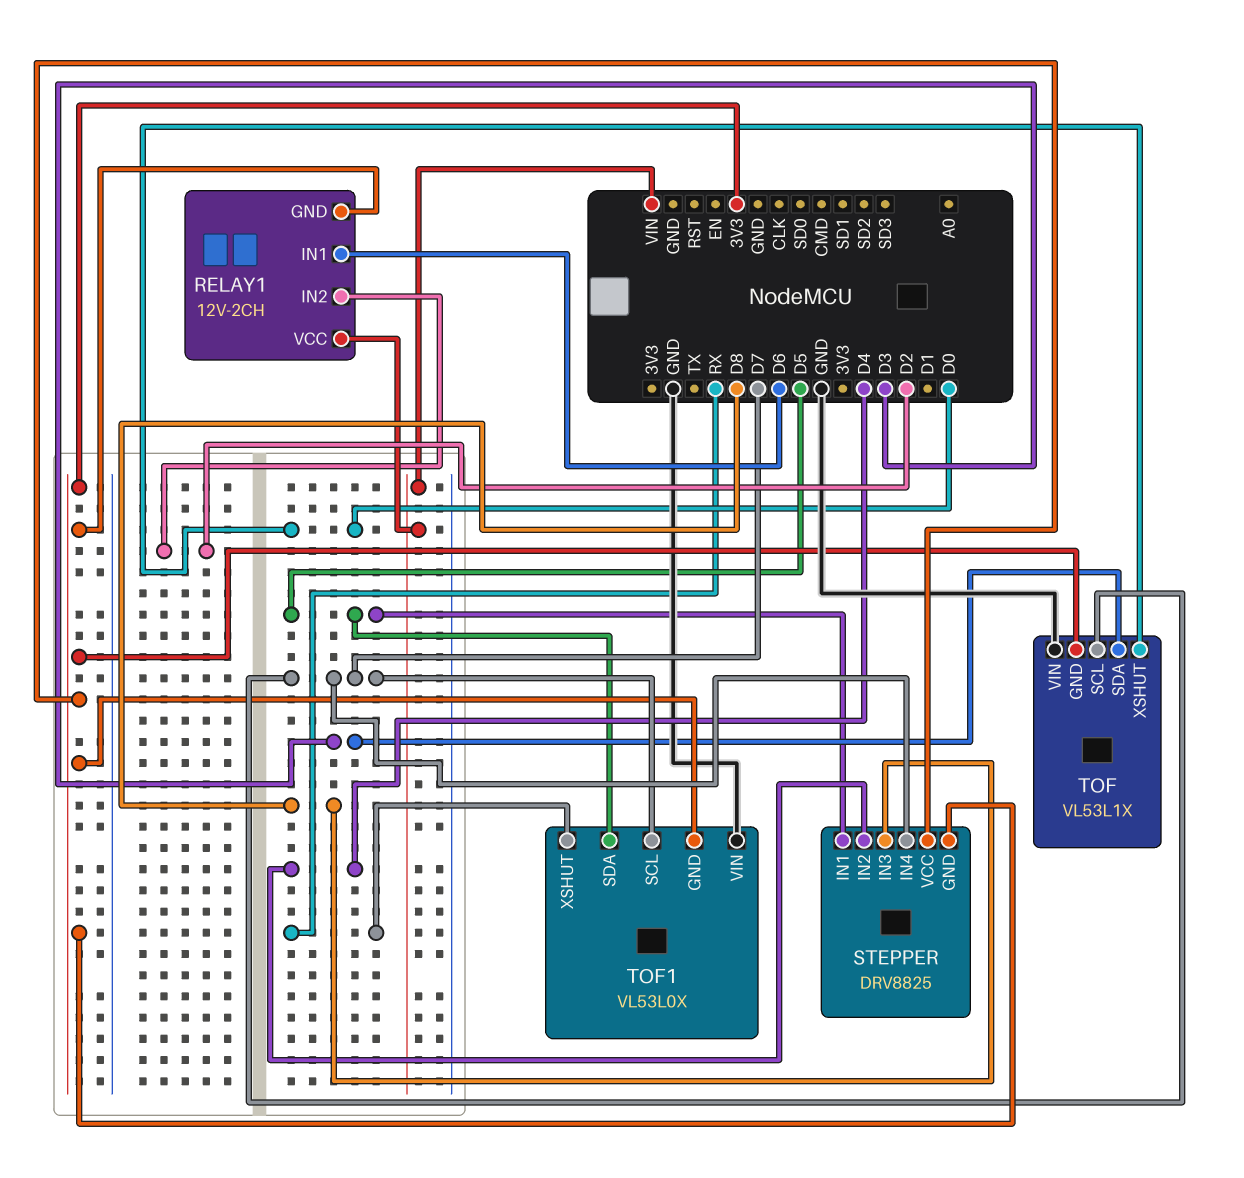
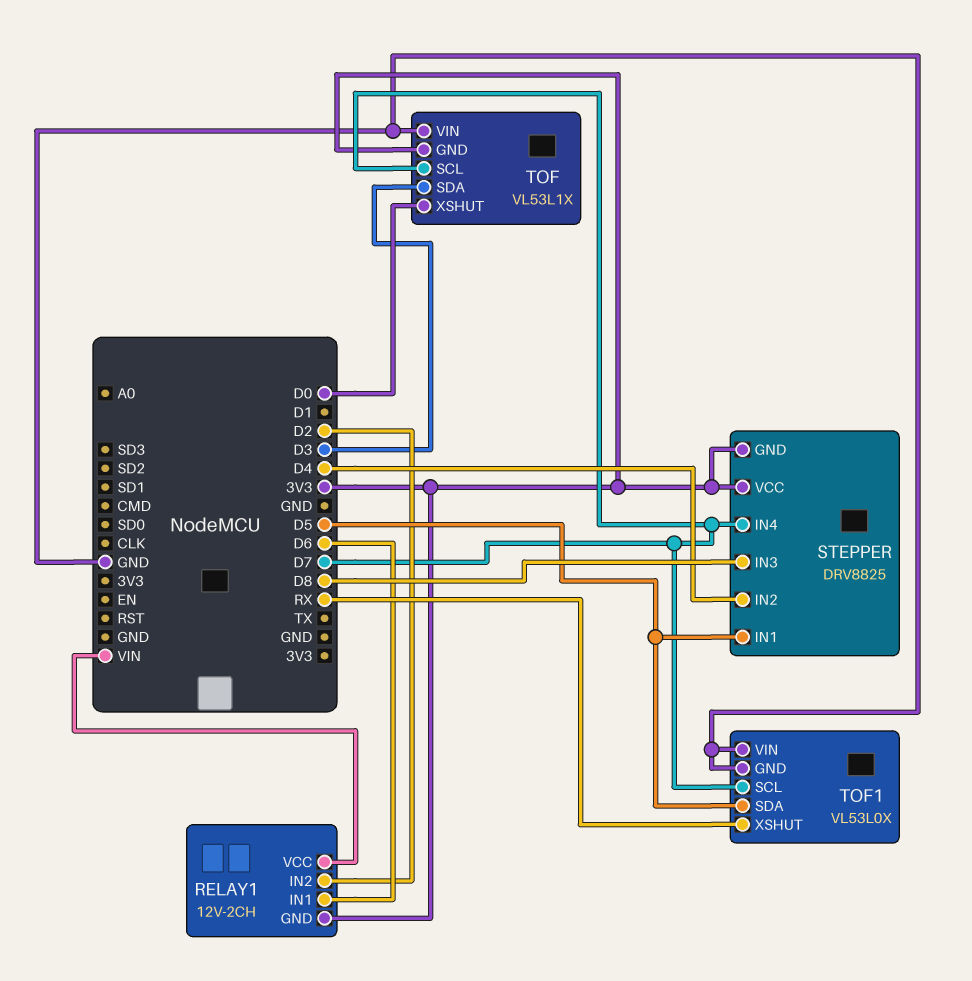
TOF1 pin GND: 3V3 -> GND

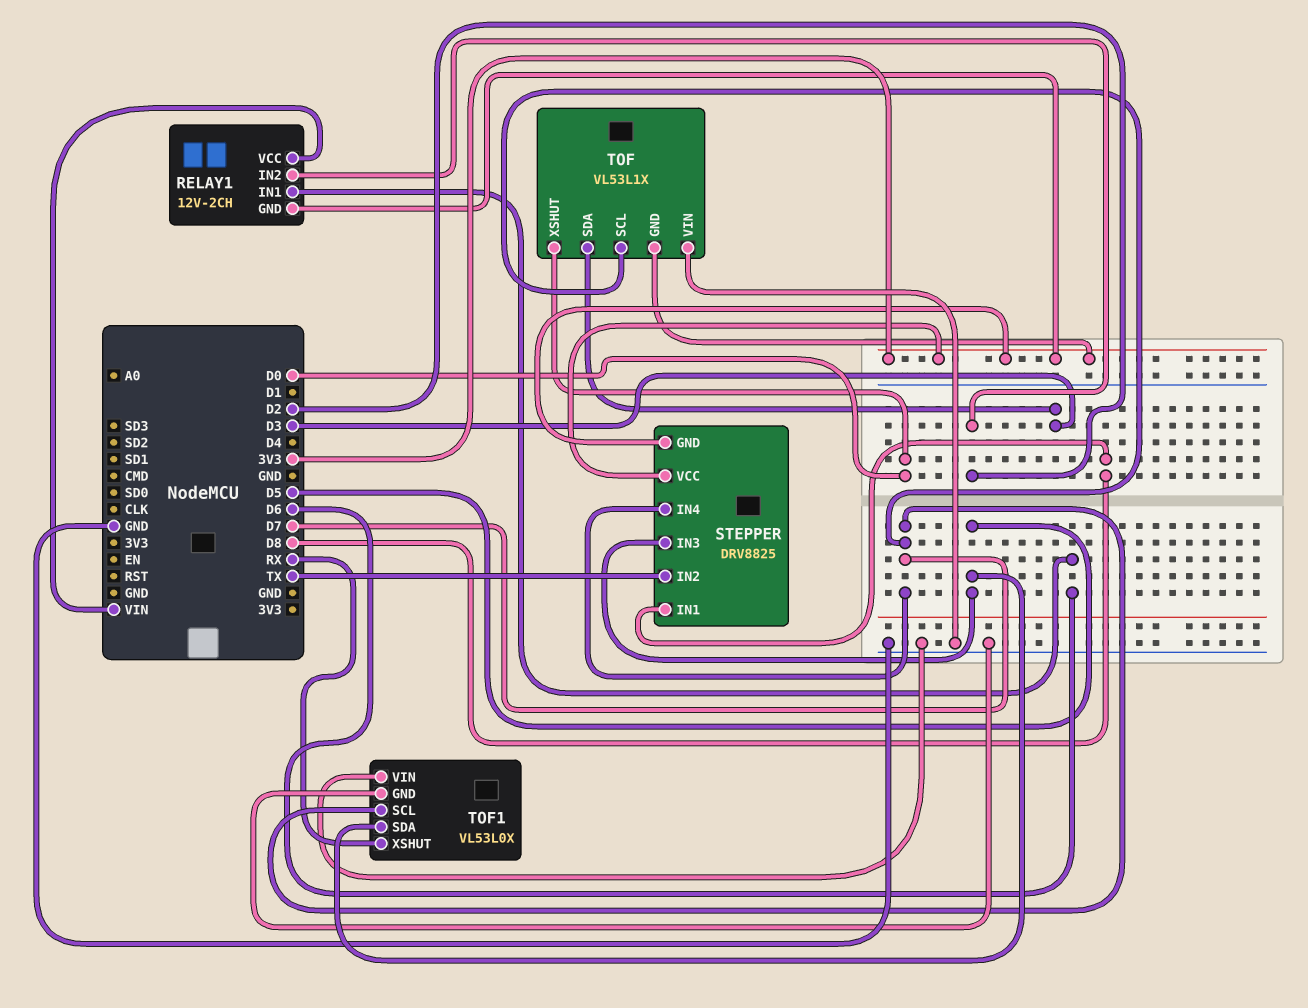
STEPPER pin IN1: D5 -> D8
STEPPER pin IN2: D4 -> TX
STEPPER pin IN3: D8 -> D5

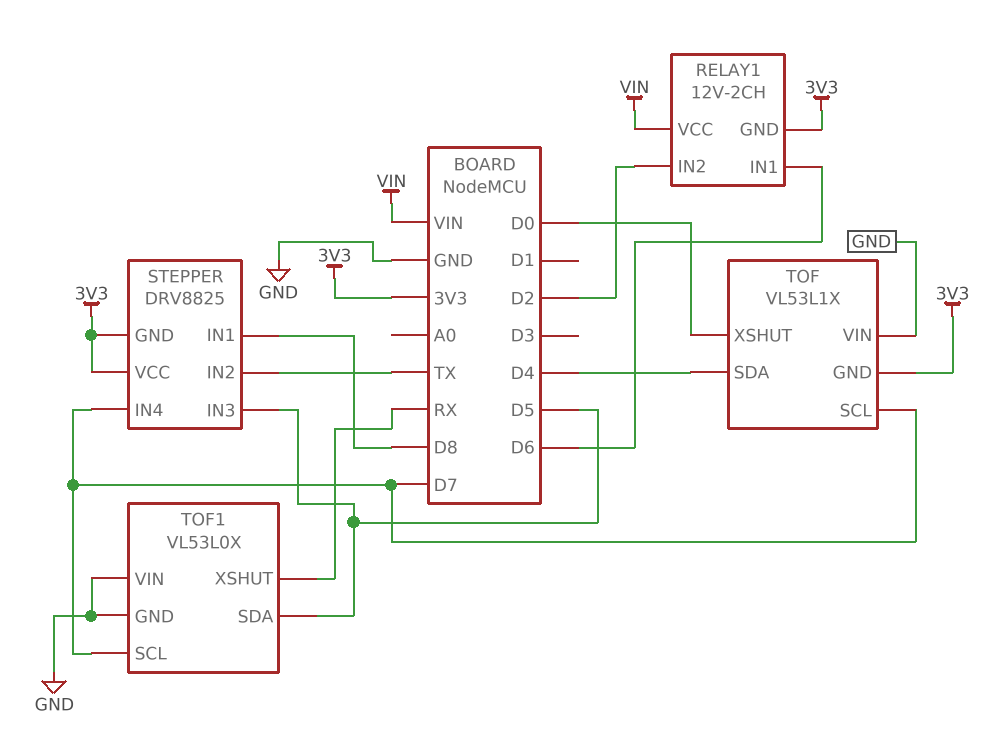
TOF pin SDA: D3 -> D4

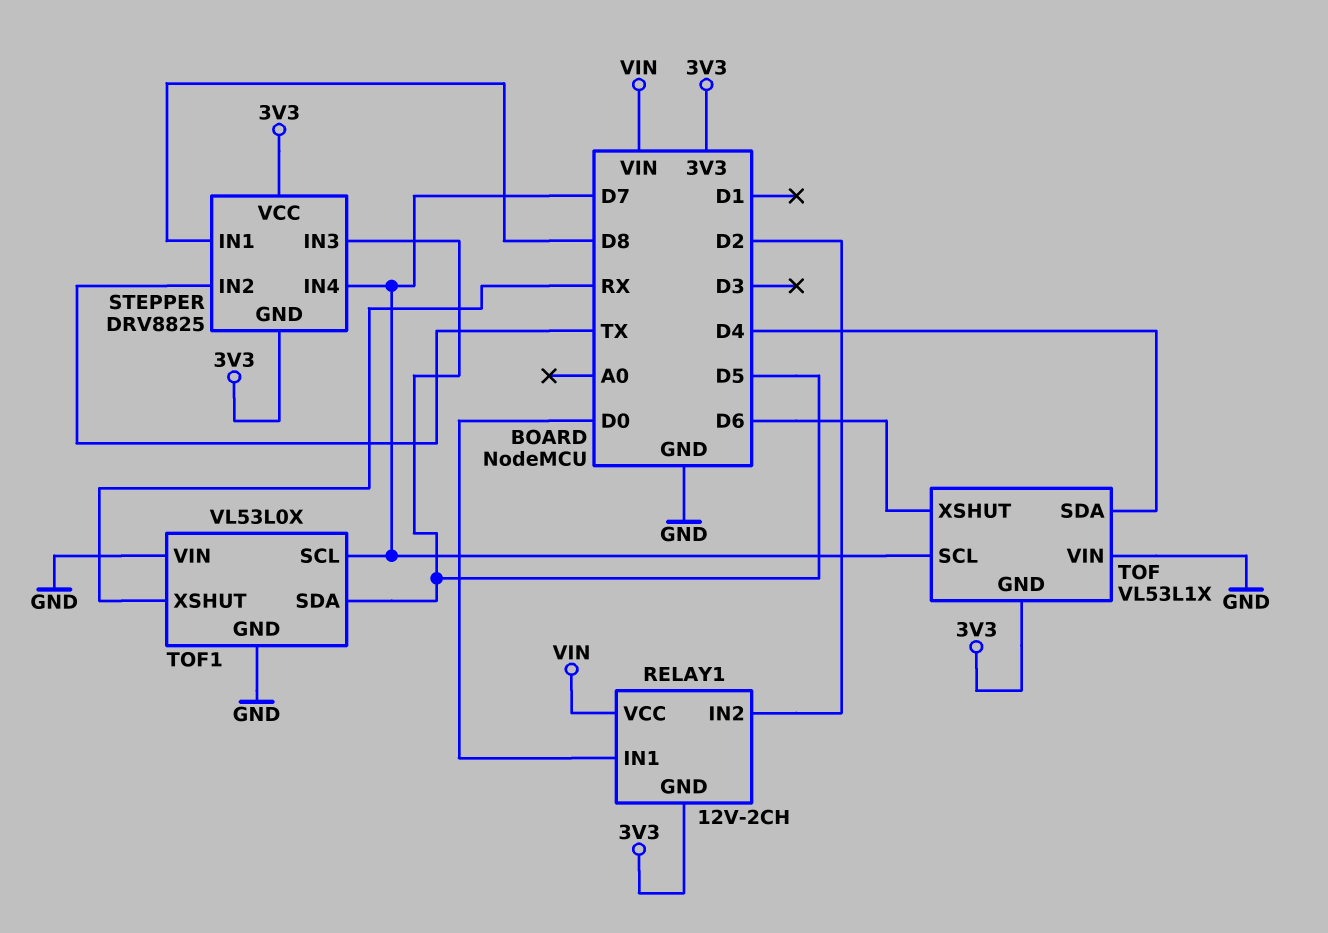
RELAY1 pin IN1: D6 -> D0
TOF pin XSHUT: D0 -> D6

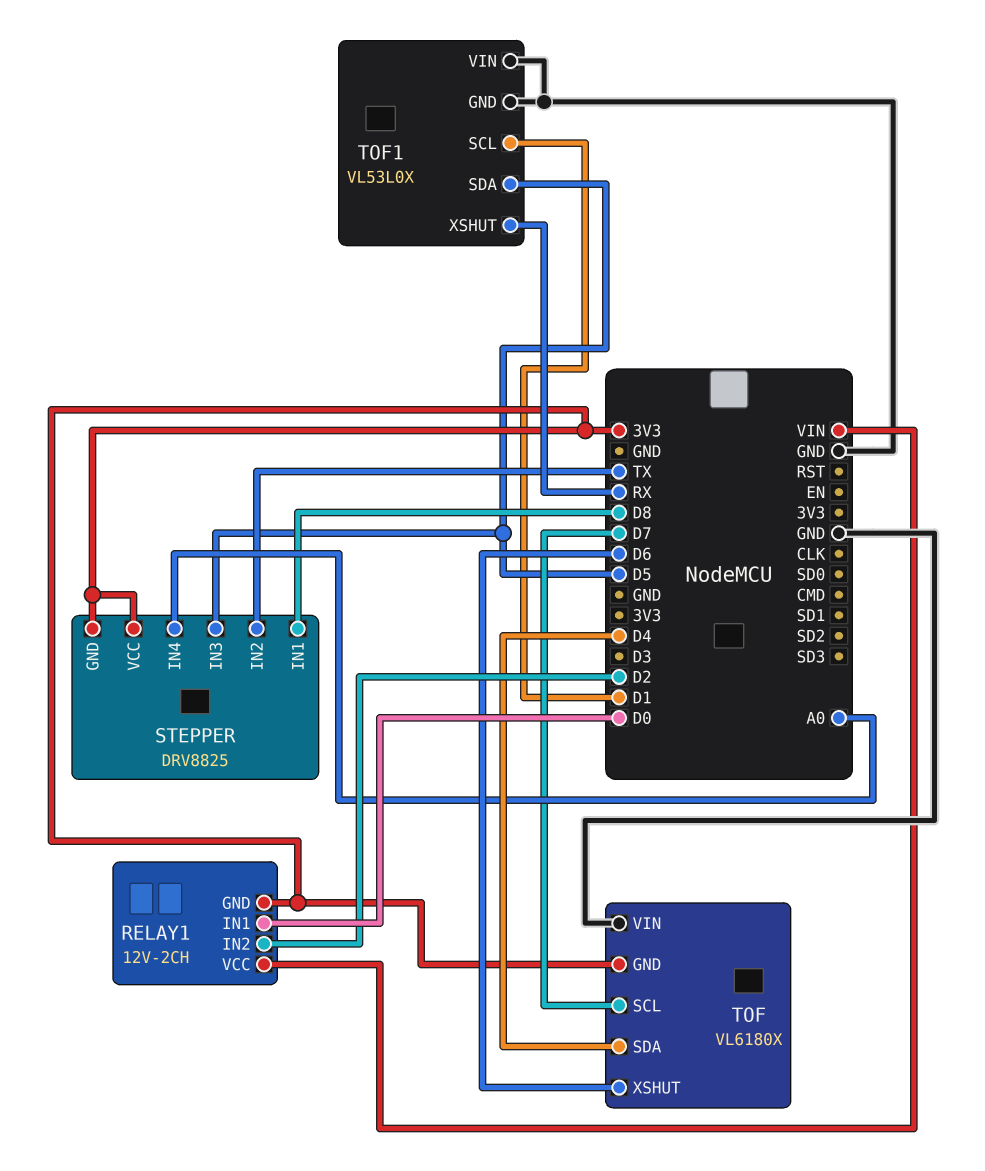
STEPPER pin IN4: D7 -> A0
TOF: VL53L1X -> VL6180X
TOF1 pin SCL: D7 -> D1

